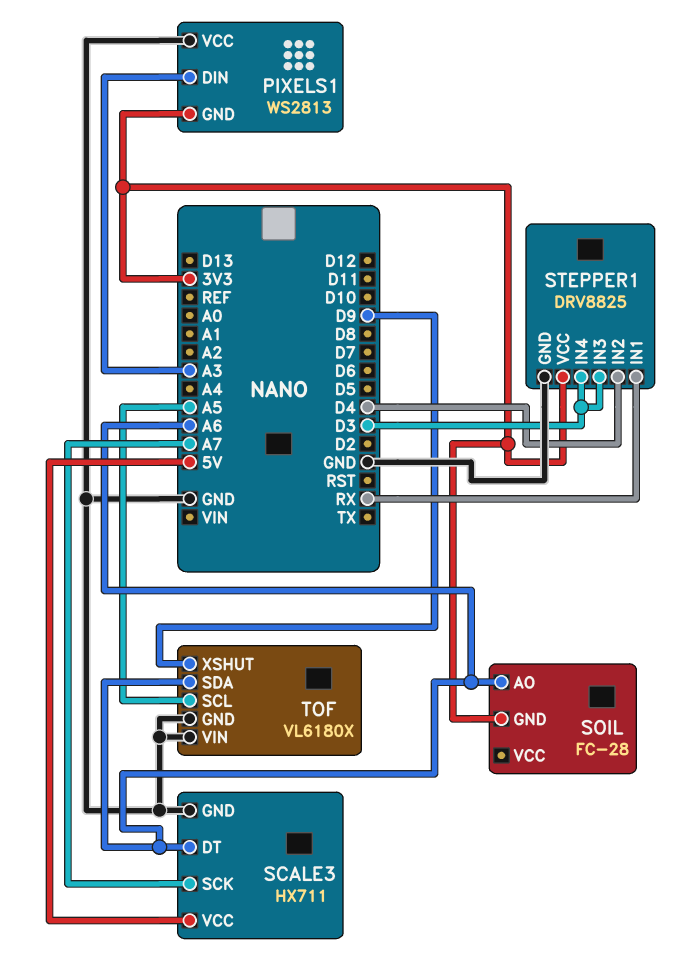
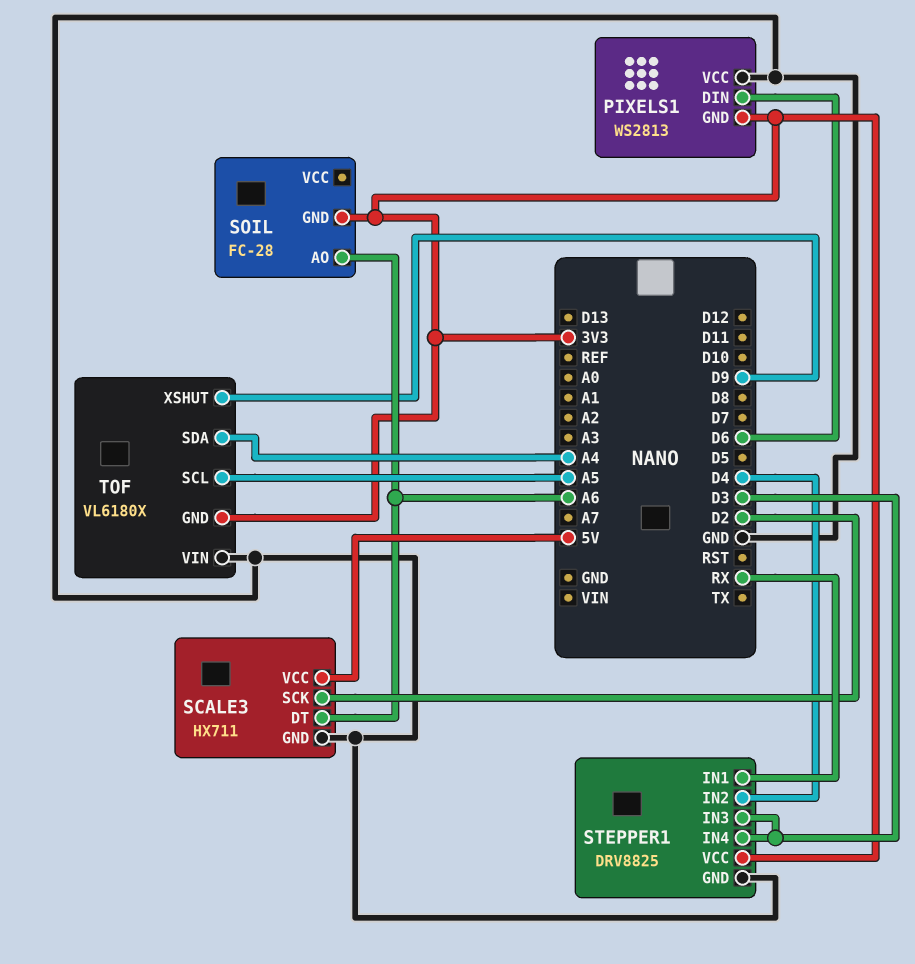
PIXELS1 pin DIN: A3 -> D6
SCALE3 pin SCK: A7 -> D2
TOF pin GND: GND -> 3V3
TOF pin SDA: A6 -> A4

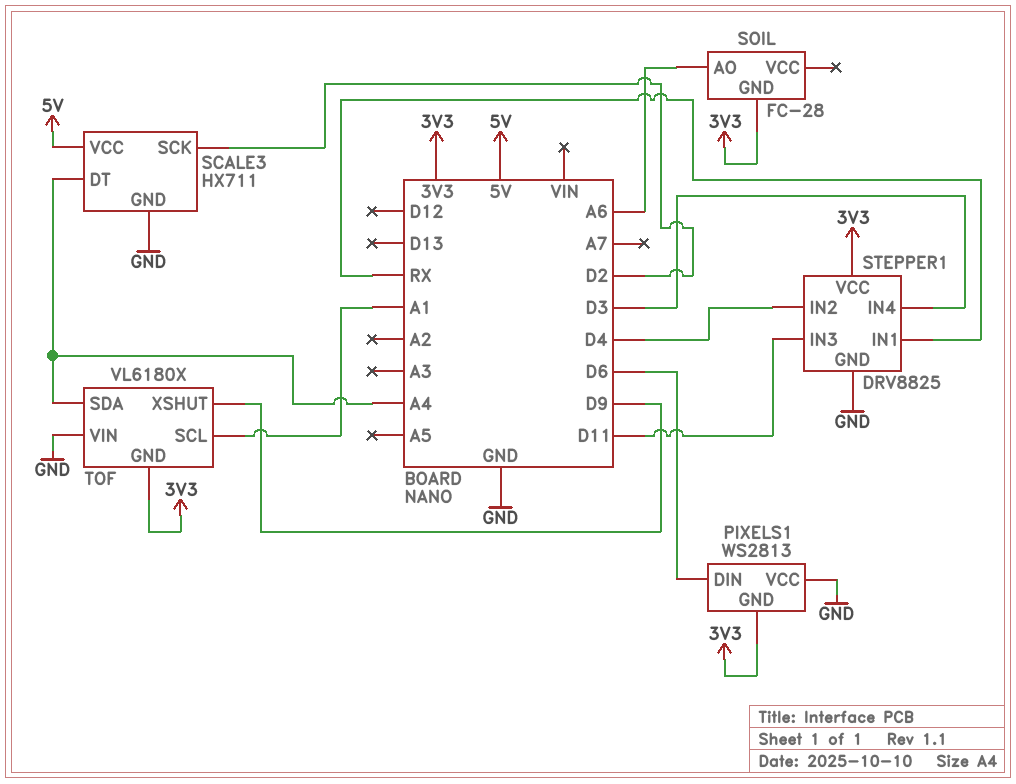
SCALE3 pin DT: A6 -> A4
STEPPER1 pin IN3: D3 -> D11
TOF pin SCL: A5 -> A1

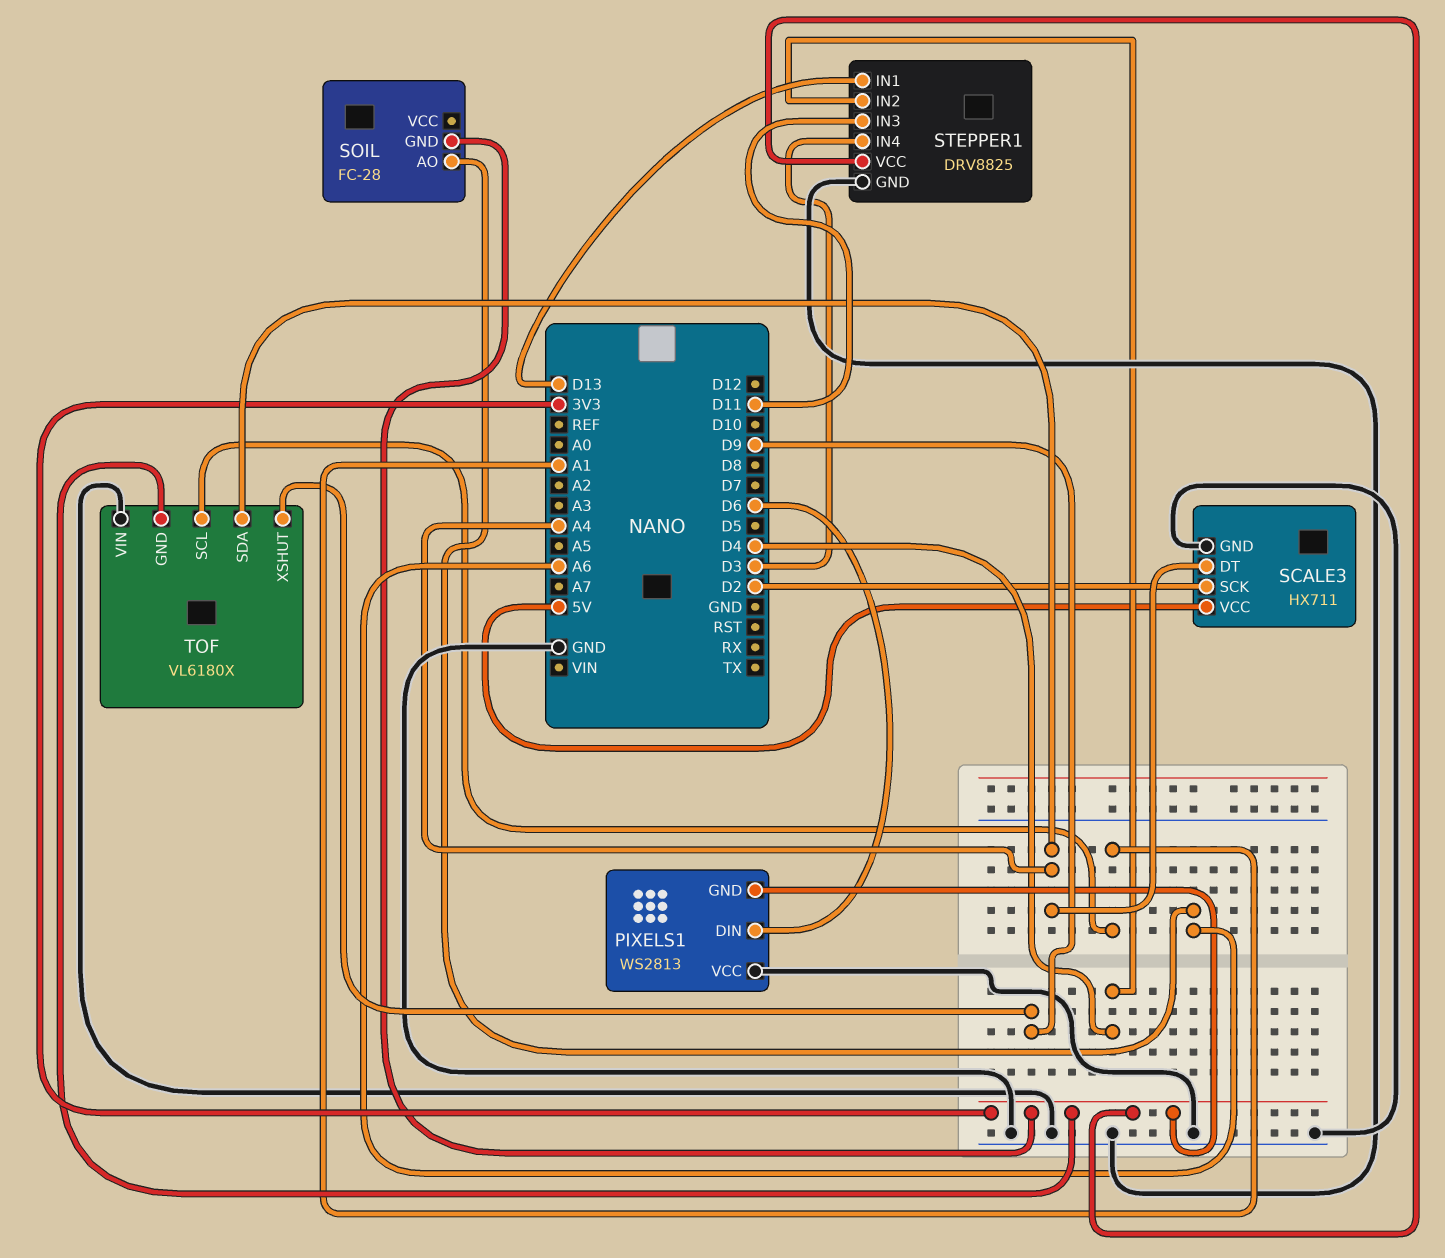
STEPPER1 pin IN1: RX -> D13

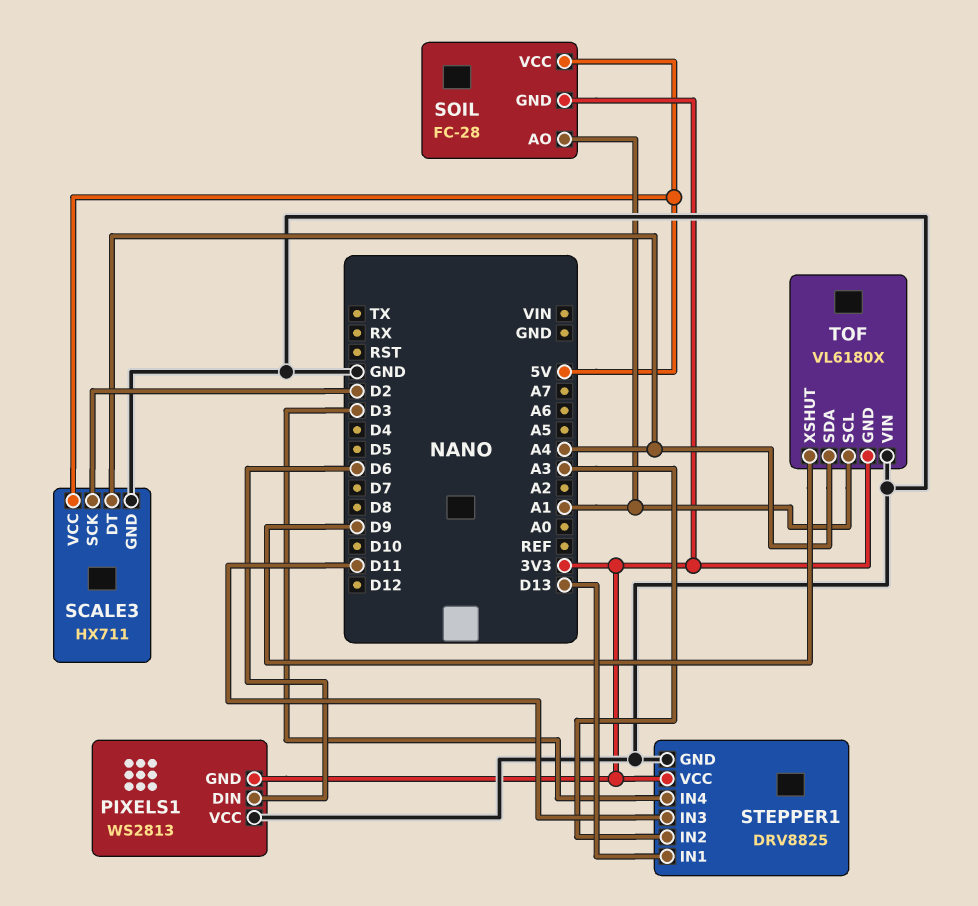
SOIL pin AO: A6 -> A1
SOIL pin VCC: none -> 5V
STEPPER1 pin IN2: D4 -> A3

